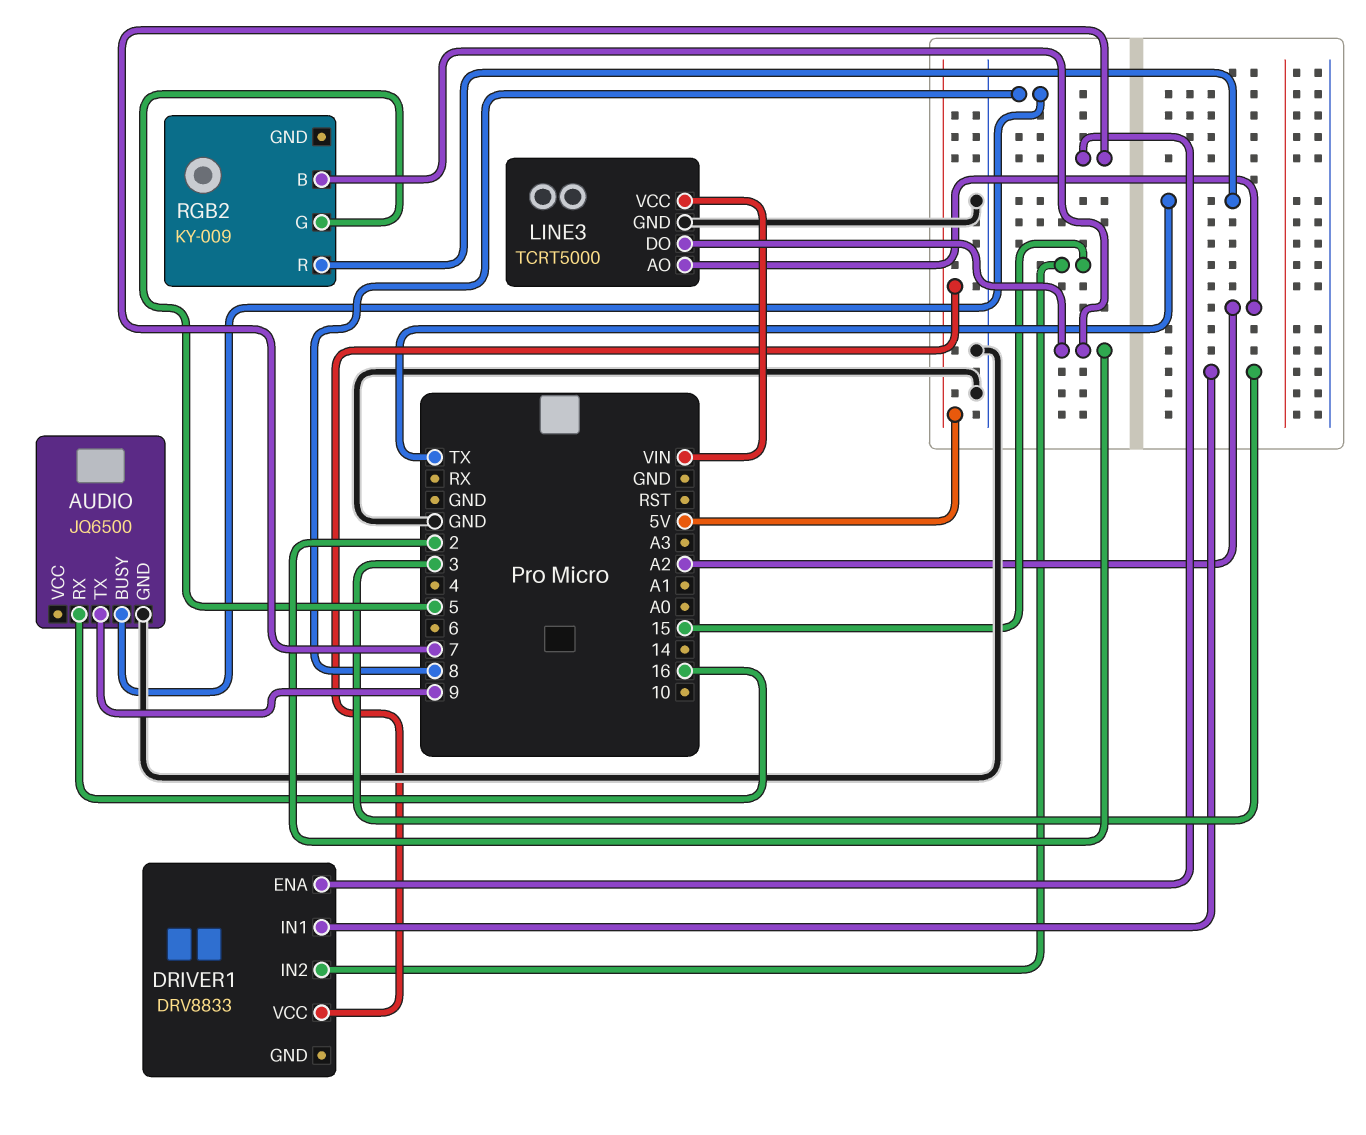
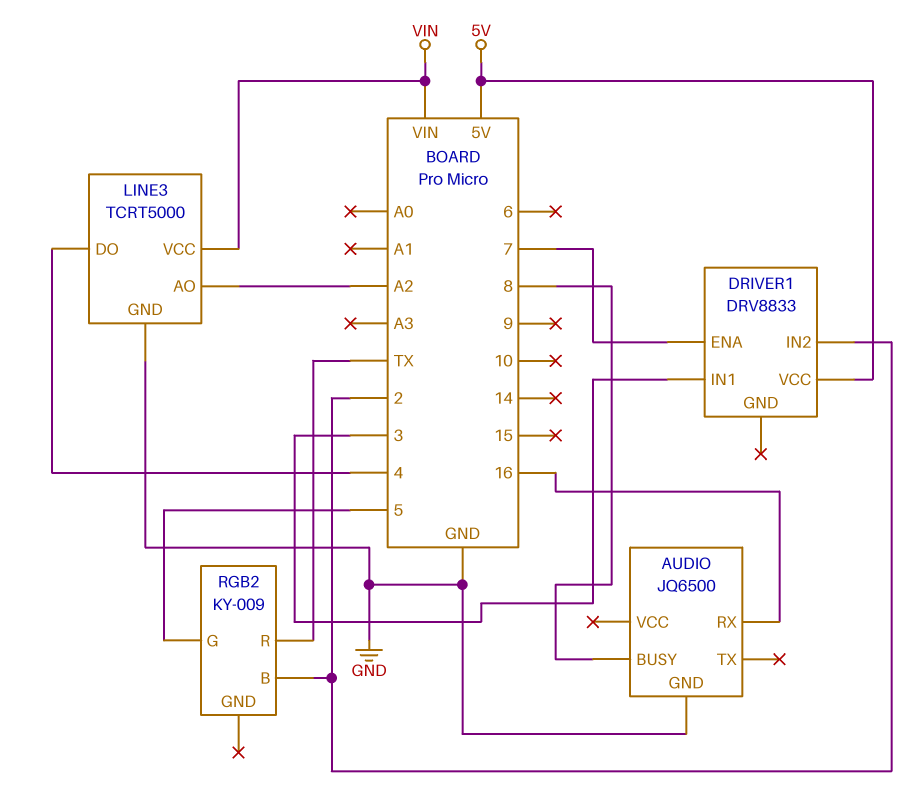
AUDIO pin TX: 9 -> none
DRIVER1 pin IN2: 15 -> 2
LINE3 pin DO: 2 -> 4

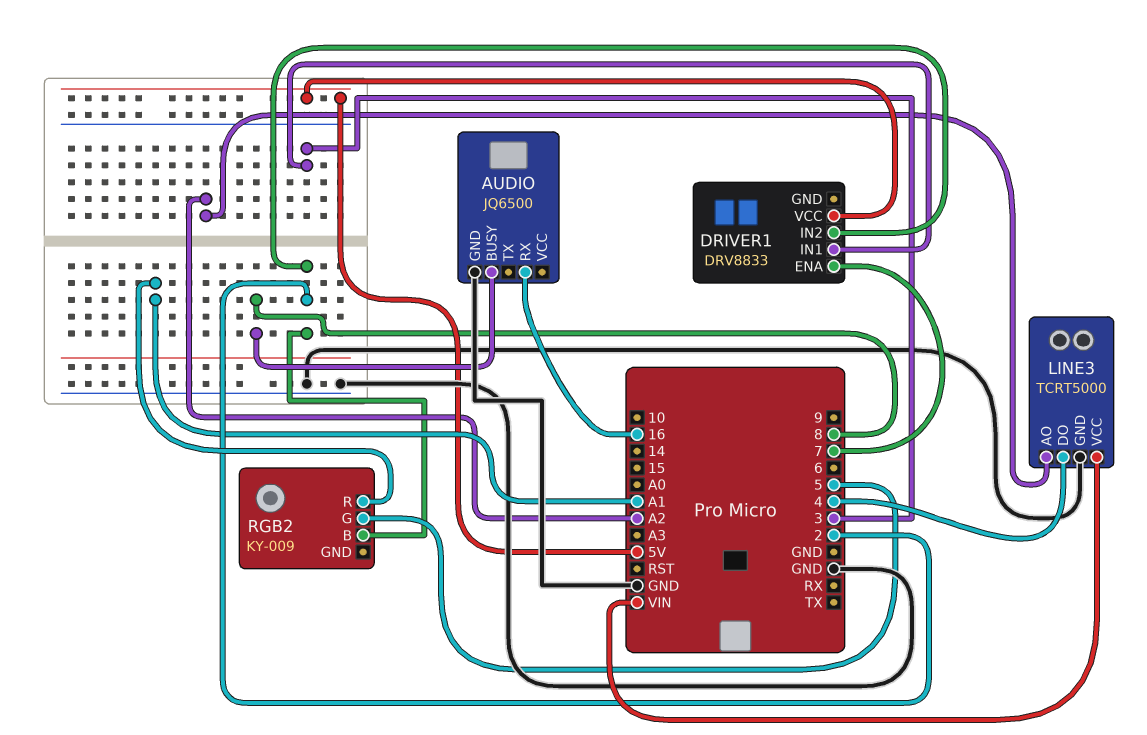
RGB2 pin R: TX -> A1

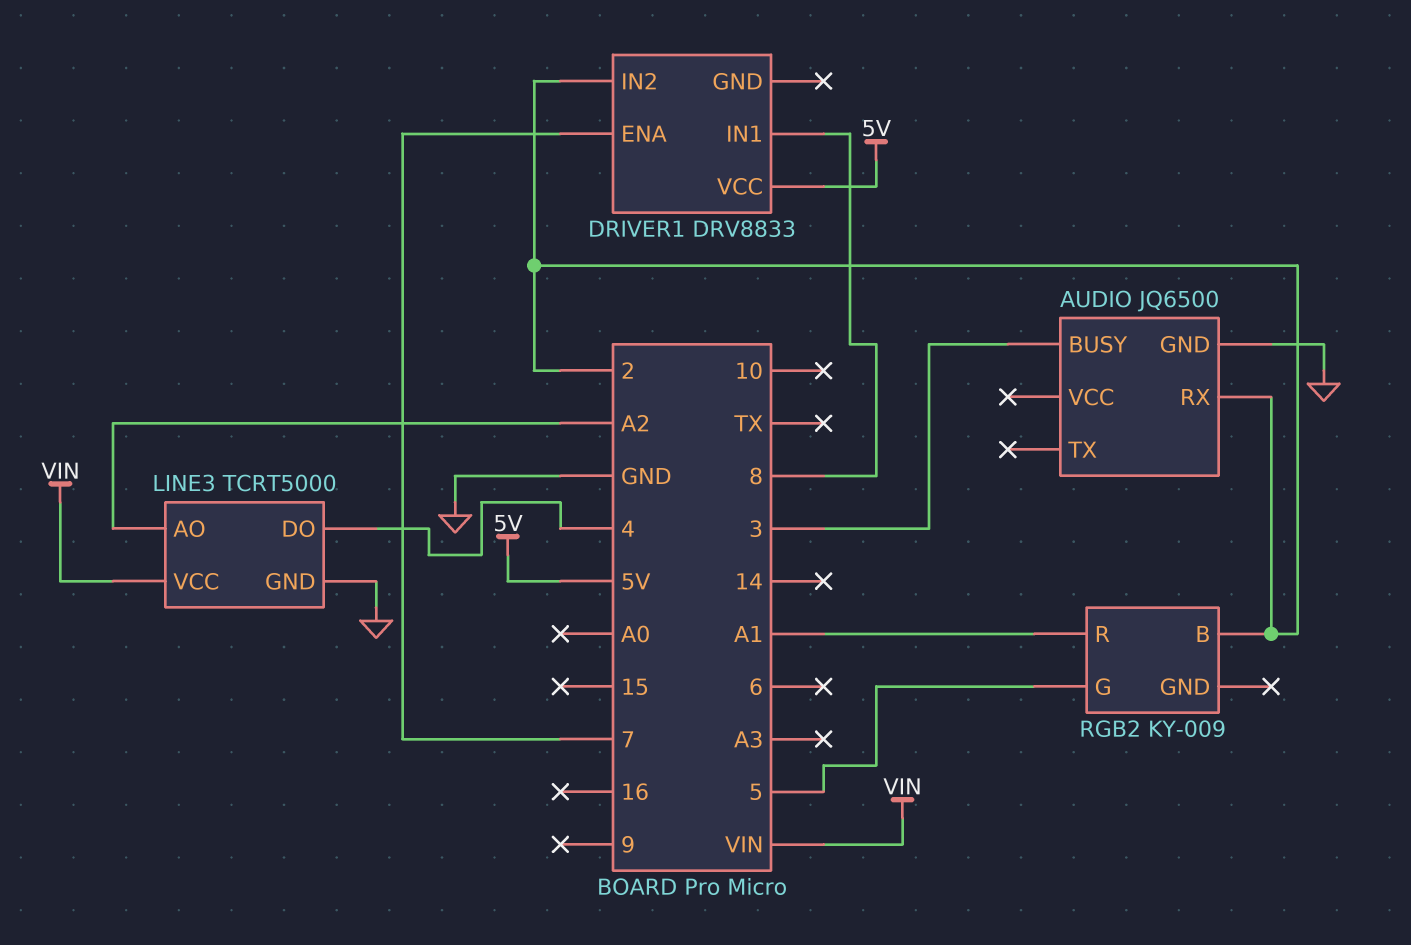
AUDIO pin BUSY: 8 -> 3
AUDIO pin RX: 16 -> 2
DRIVER1 pin IN1: 3 -> 8

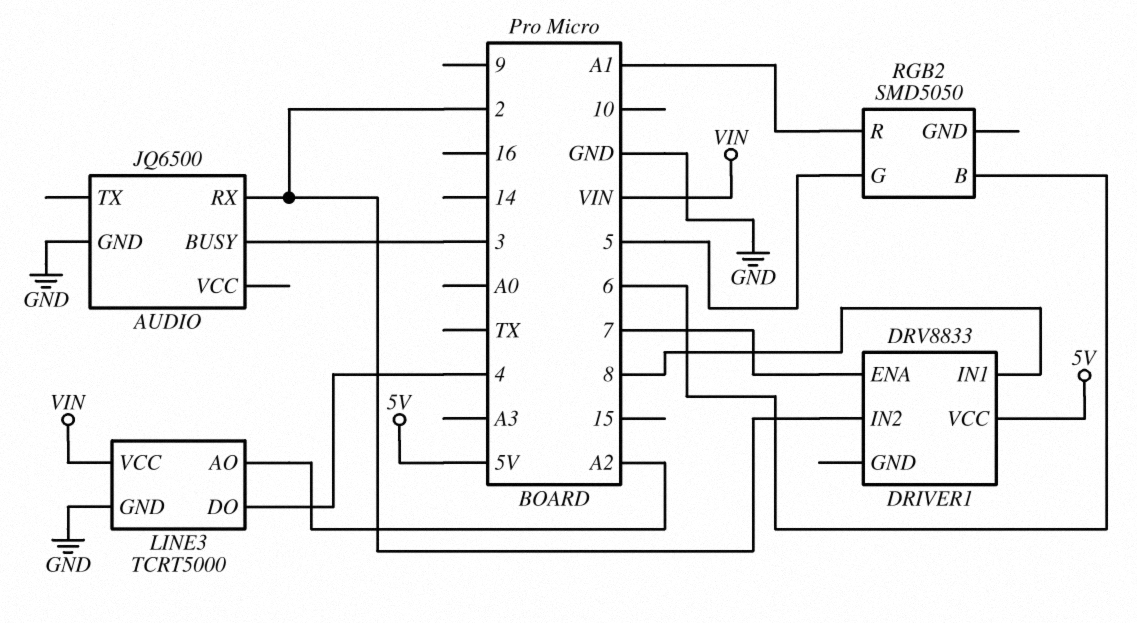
RGB2: KY-009 -> SMD5050
RGB2 pin B: 2 -> 6

